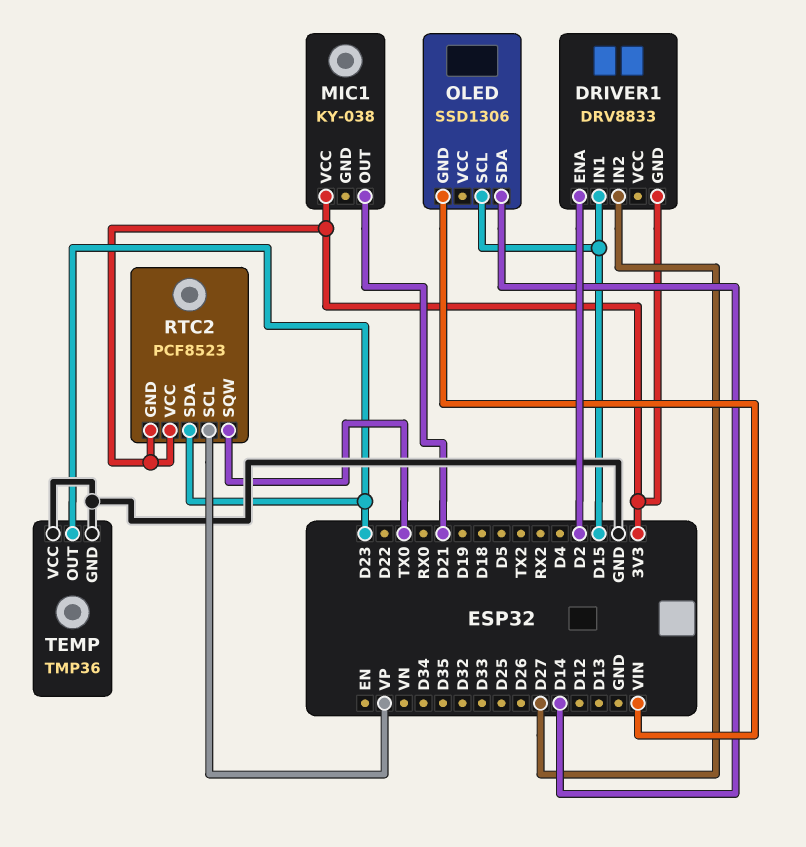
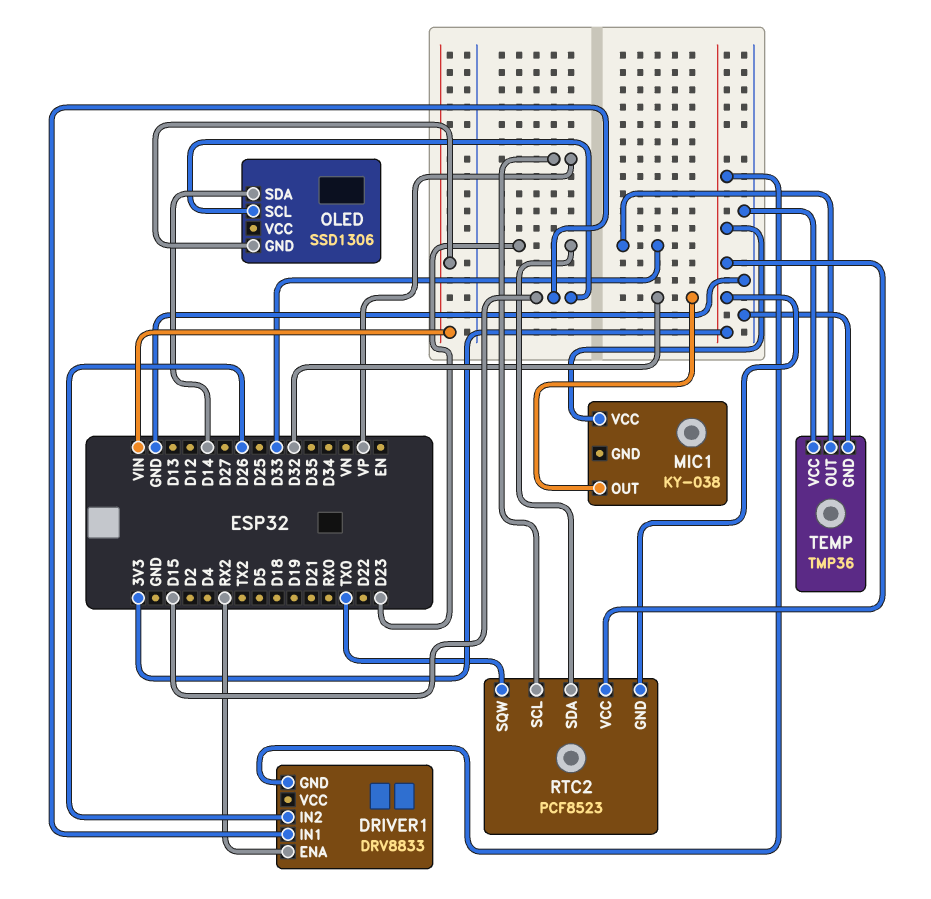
DRIVER1 pin ENA: D2 -> RX2
DRIVER1 pin IN2: D27 -> D26
MIC1 pin OUT: D21 -> D32
TEMP pin OUT: D23 -> D33

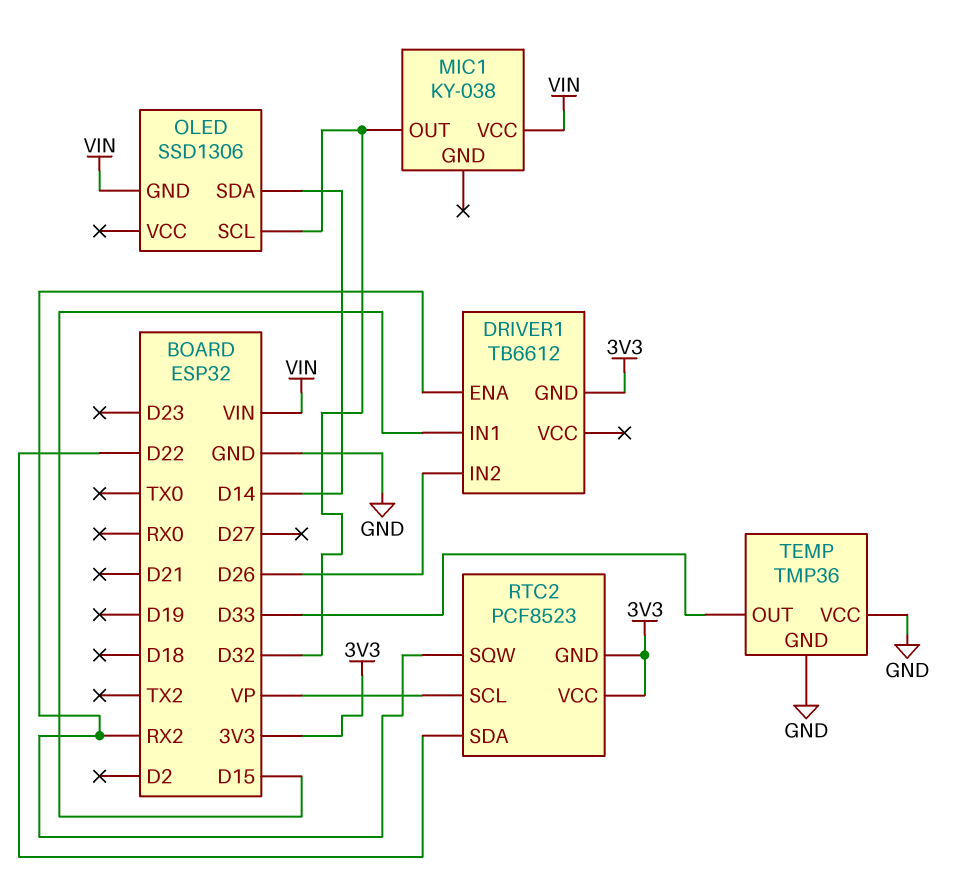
DRIVER1: DRV8833 -> TB6612
MIC1 pin VCC: 3V3 -> VIN
OLED pin SCL: D15 -> D32
RTC2 pin SDA: D23 -> D22
RTC2 pin SQW: TX0 -> RX2

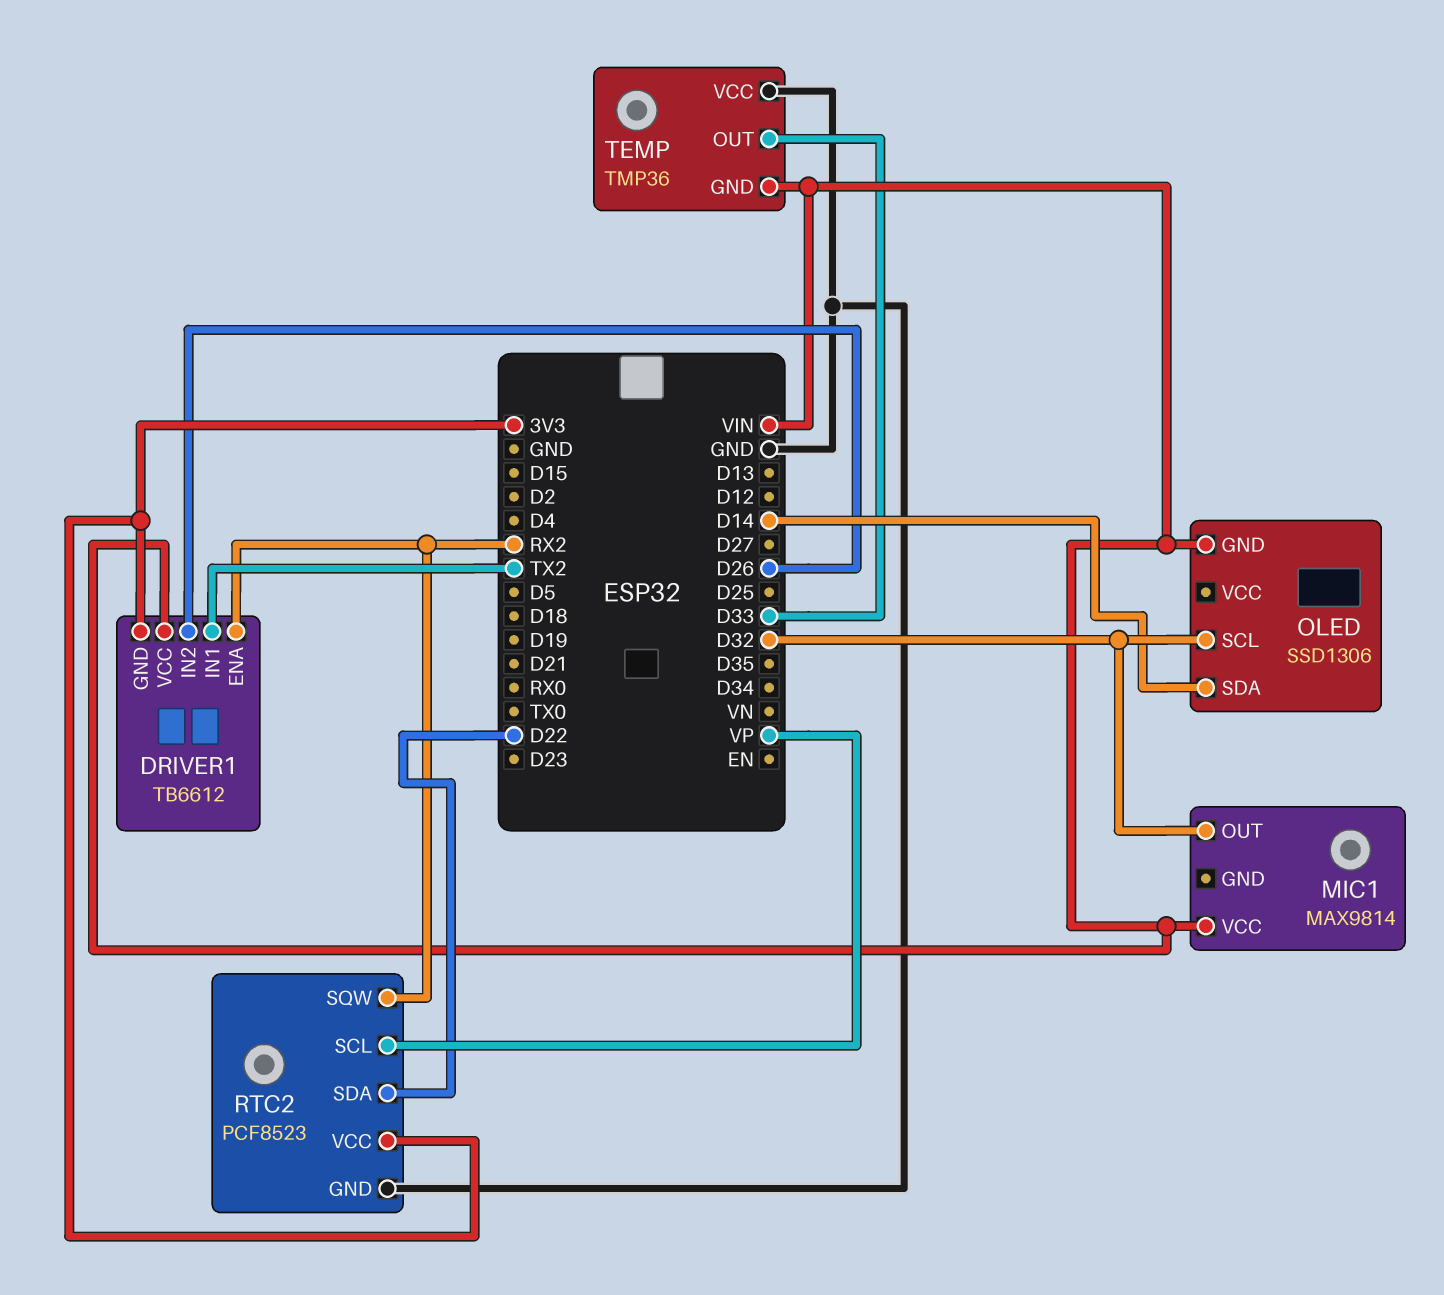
DRIVER1 pin IN1: D15 -> TX2
DRIVER1 pin VCC: none -> VIN
MIC1: KY-038 -> MAX9814
RTC2 pin GND: 3V3 -> GND
TEMP pin GND: GND -> VIN

